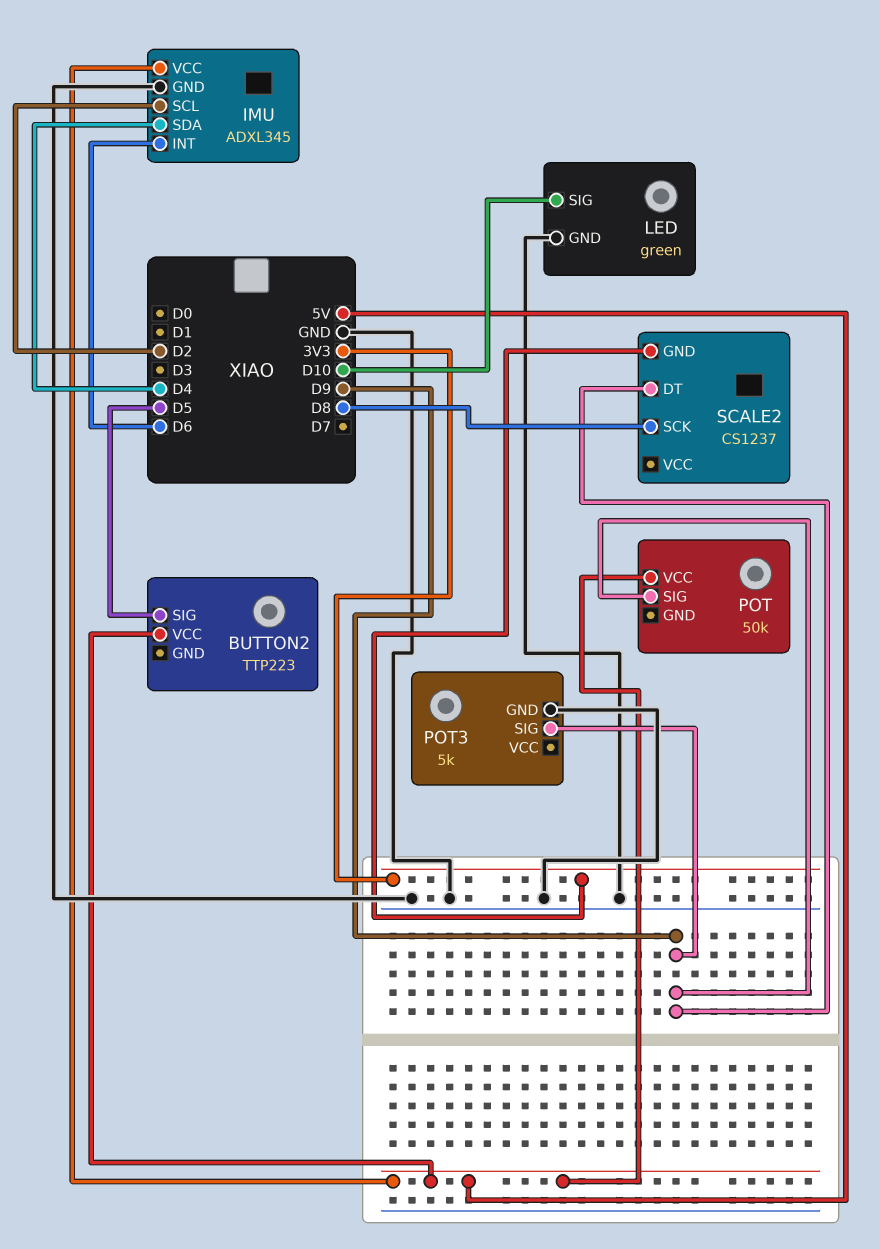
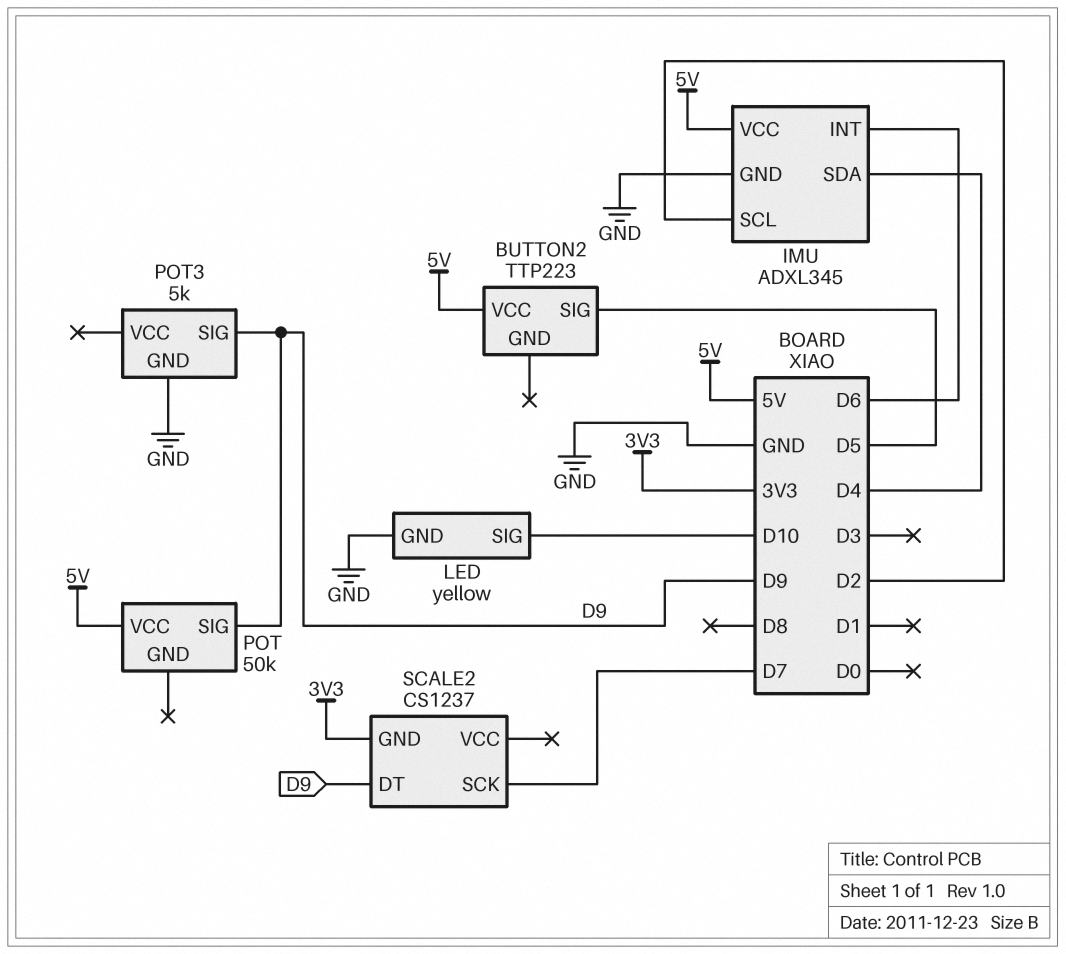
LED: green -> yellow
SCALE2 pin SCK: D8 -> D7

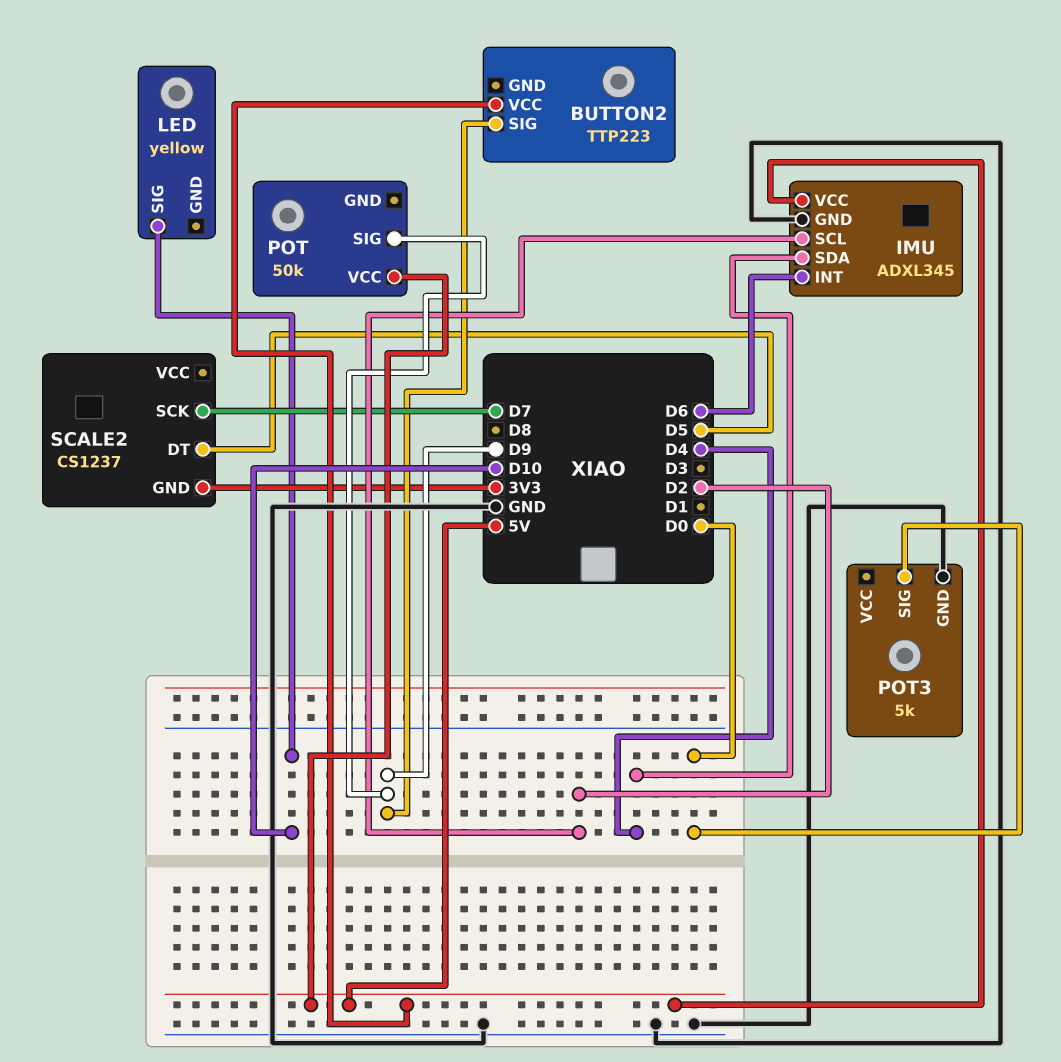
BUTTON2 pin SIG: D5 -> D9
LED pin GND: GND -> none
POT3 pin SIG: D9 -> D0
SCALE2 pin DT: D9 -> D5

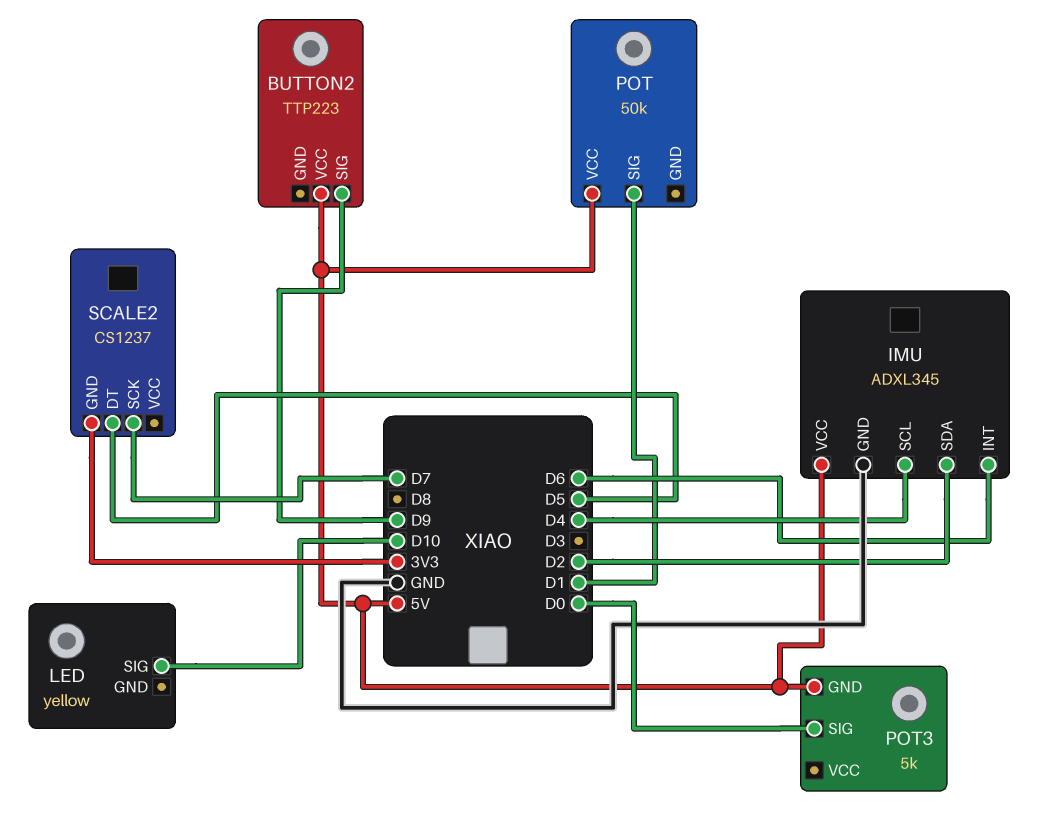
IMU pin SCL: D2 -> D4
IMU pin SDA: D4 -> D2
POT pin SIG: D9 -> D1
POT3 pin GND: GND -> 5V

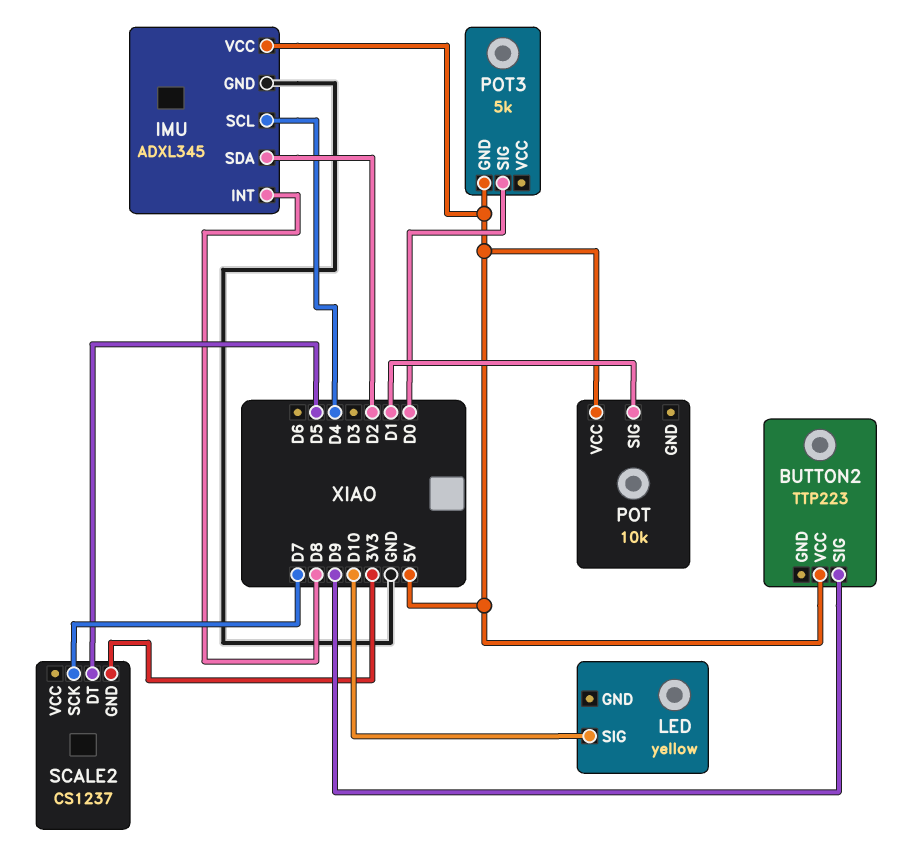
IMU pin INT: D6 -> D8
POT: 50k -> 10k

